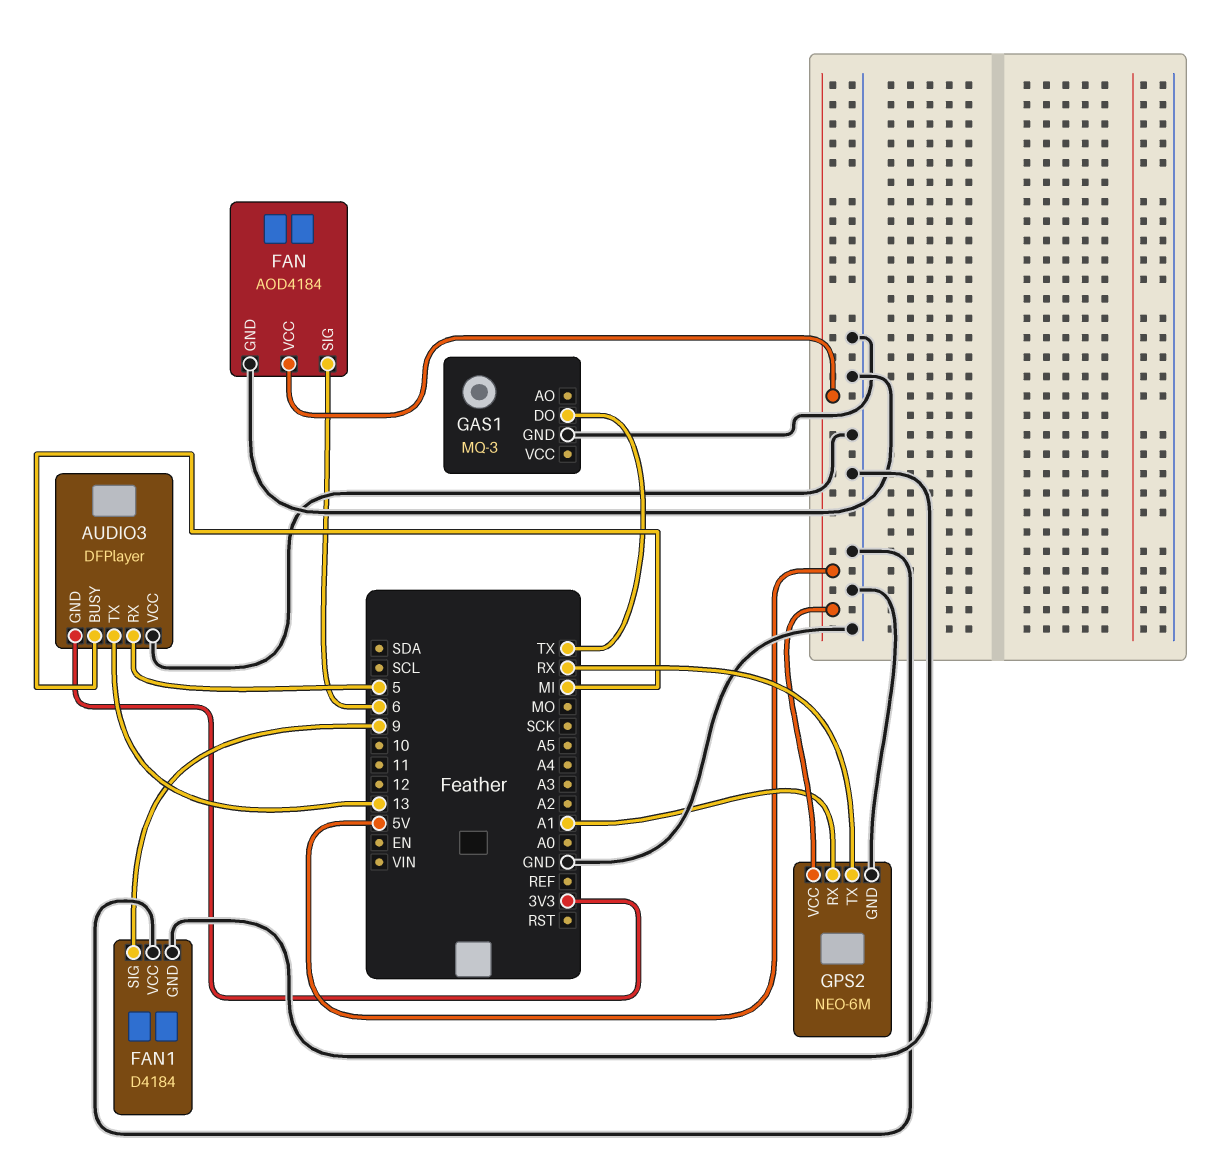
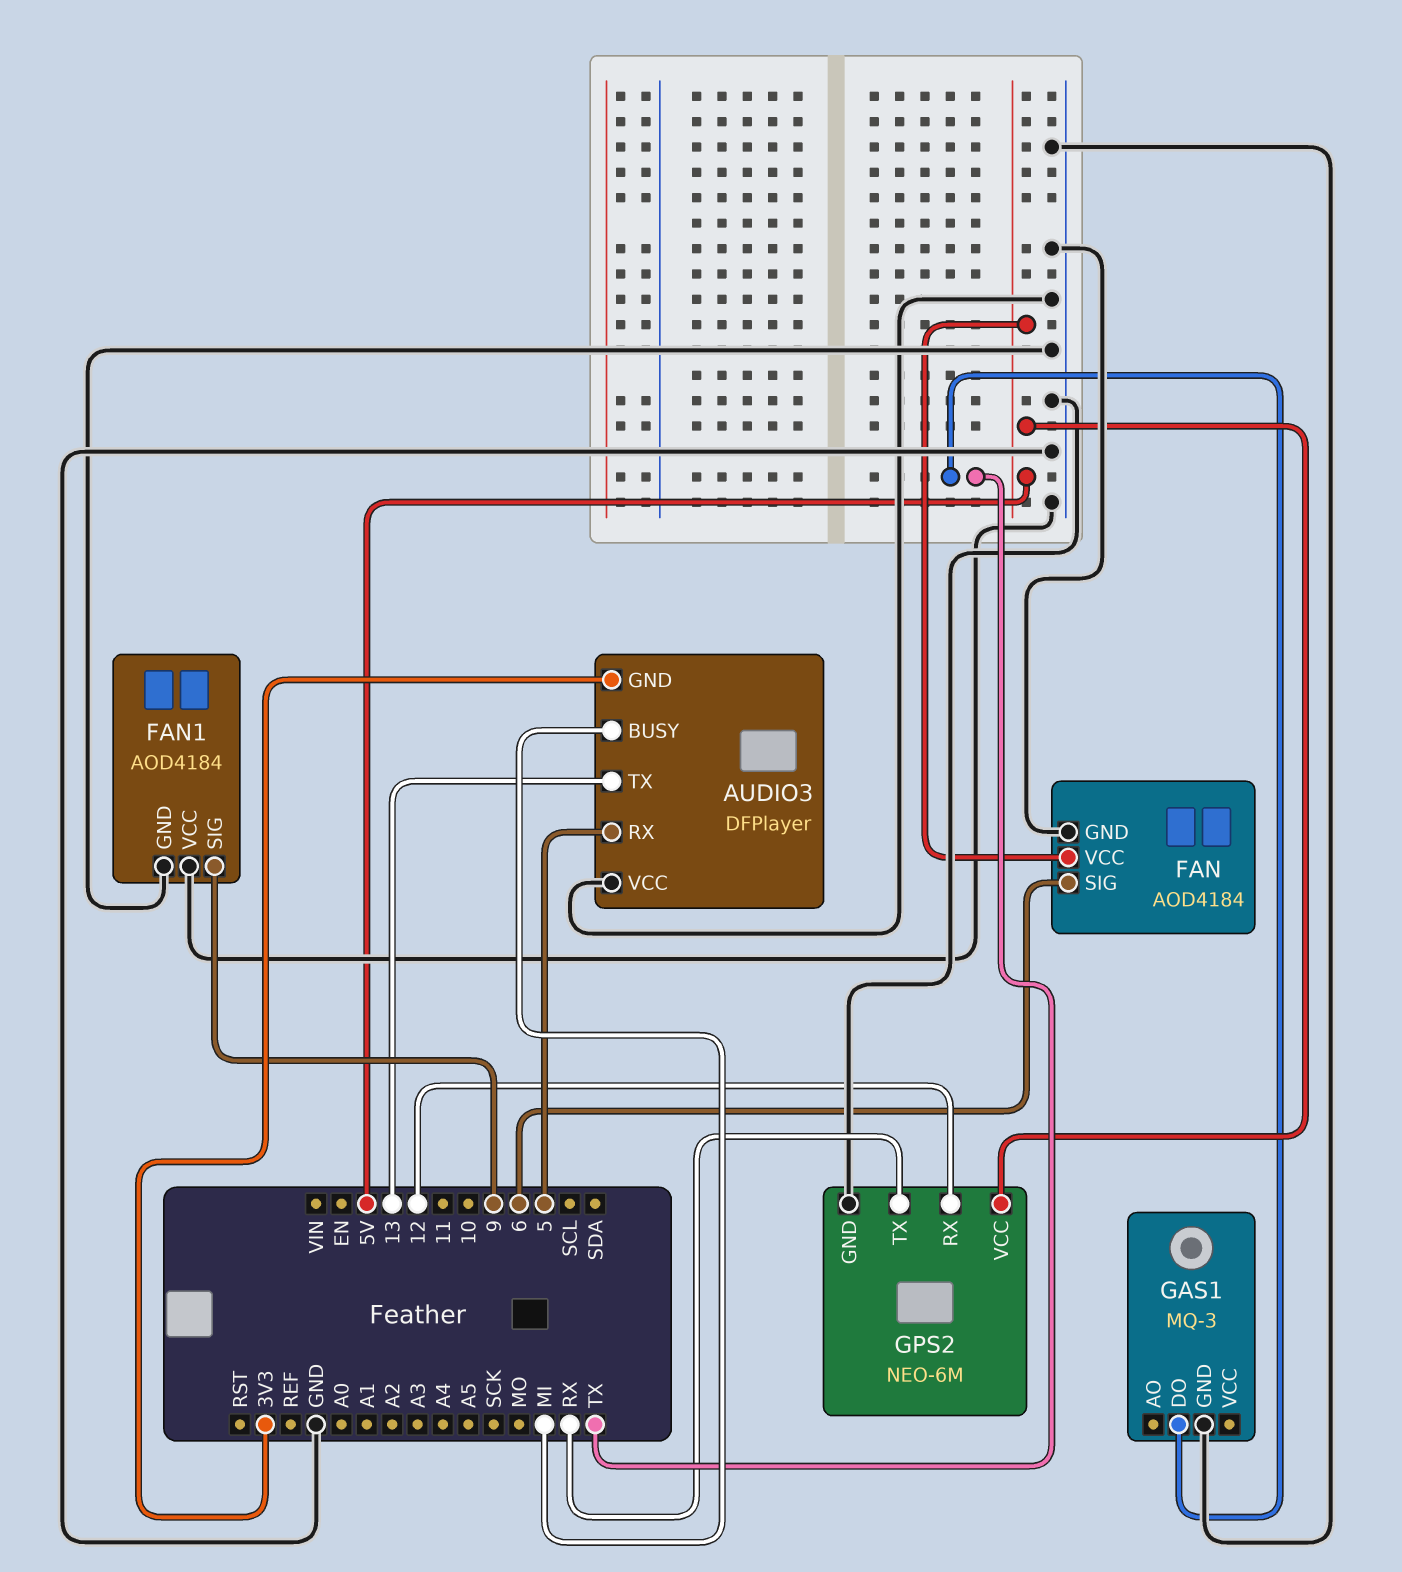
FAN1: D4184 -> AOD4184
GPS2 pin RX: A1 -> 12

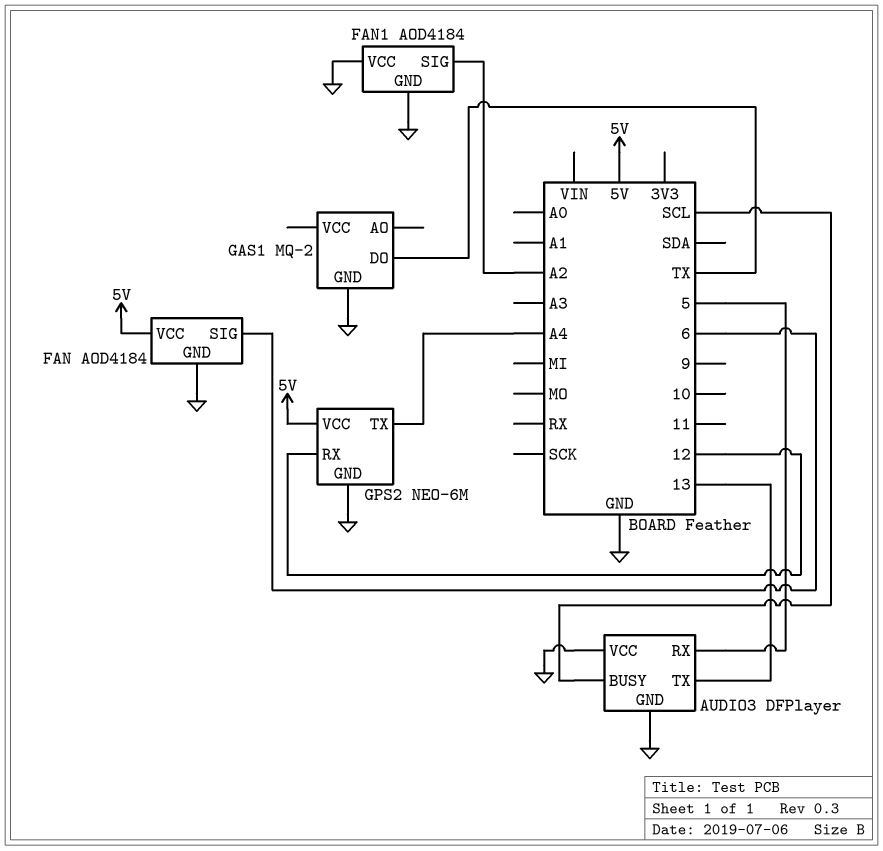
AUDIO3 pin BUSY: MI -> SCL
AUDIO3 pin GND: 3V3 -> GND
FAN1 pin SIG: 9 -> A2
GAS1: MQ-3 -> MQ-2
GPS2 pin TX: RX -> A4

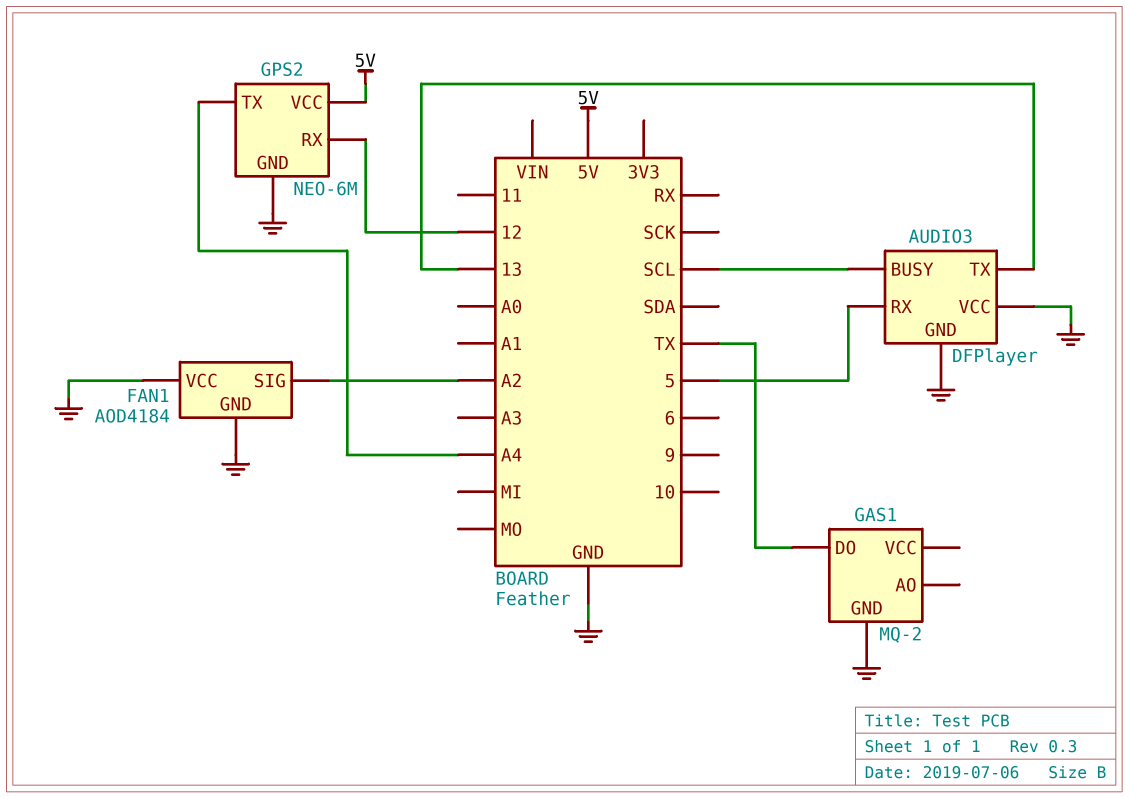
FAN: AOD4184 -> none
FAN pin GND: GND -> none
FAN pin SIG: 6 -> none
FAN pin VCC: 5V -> none

